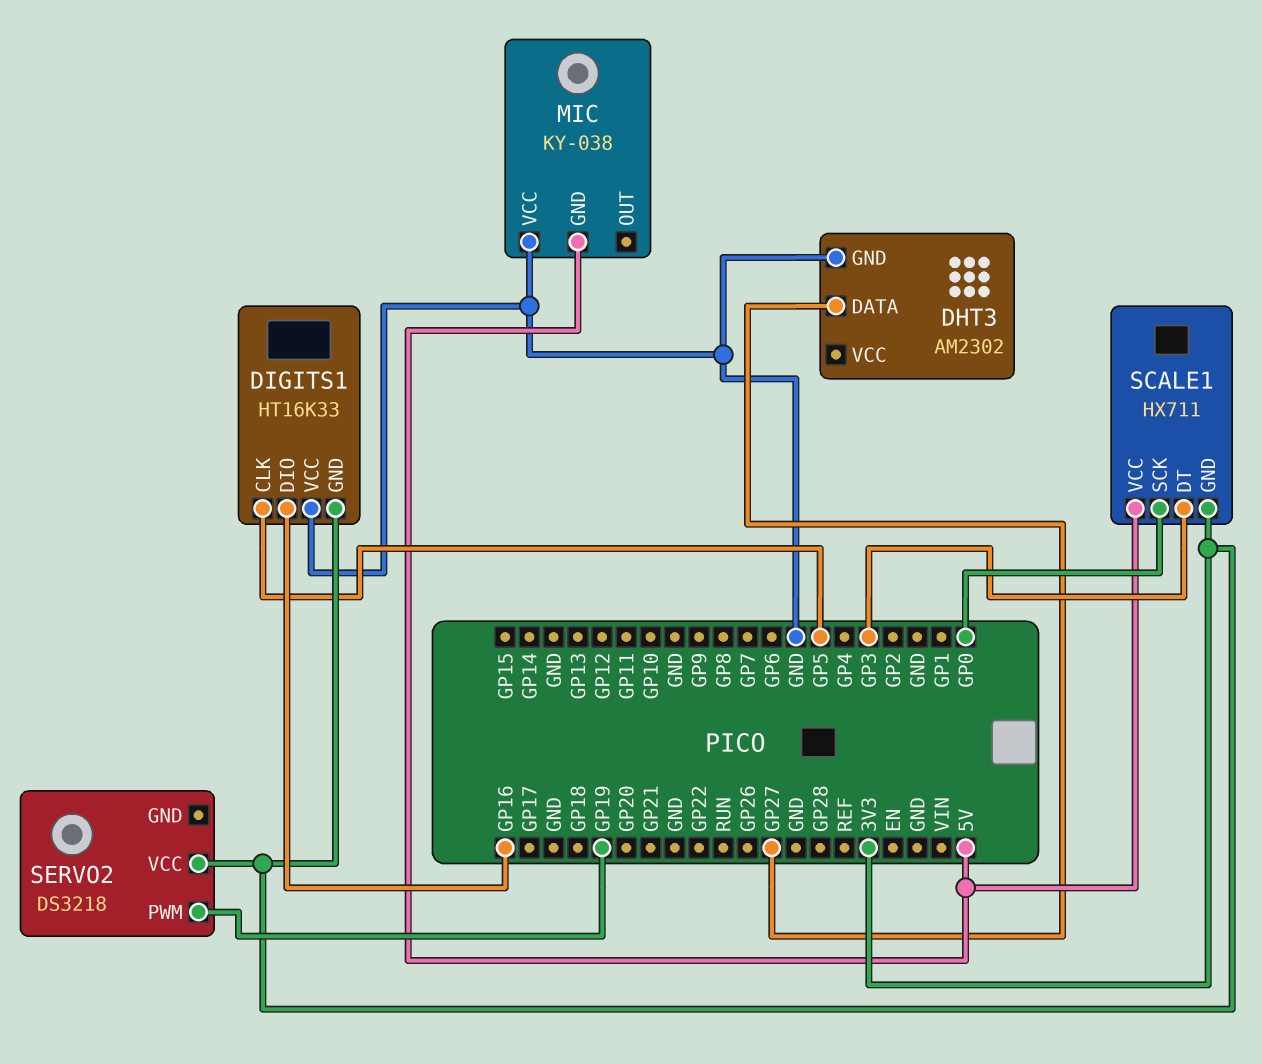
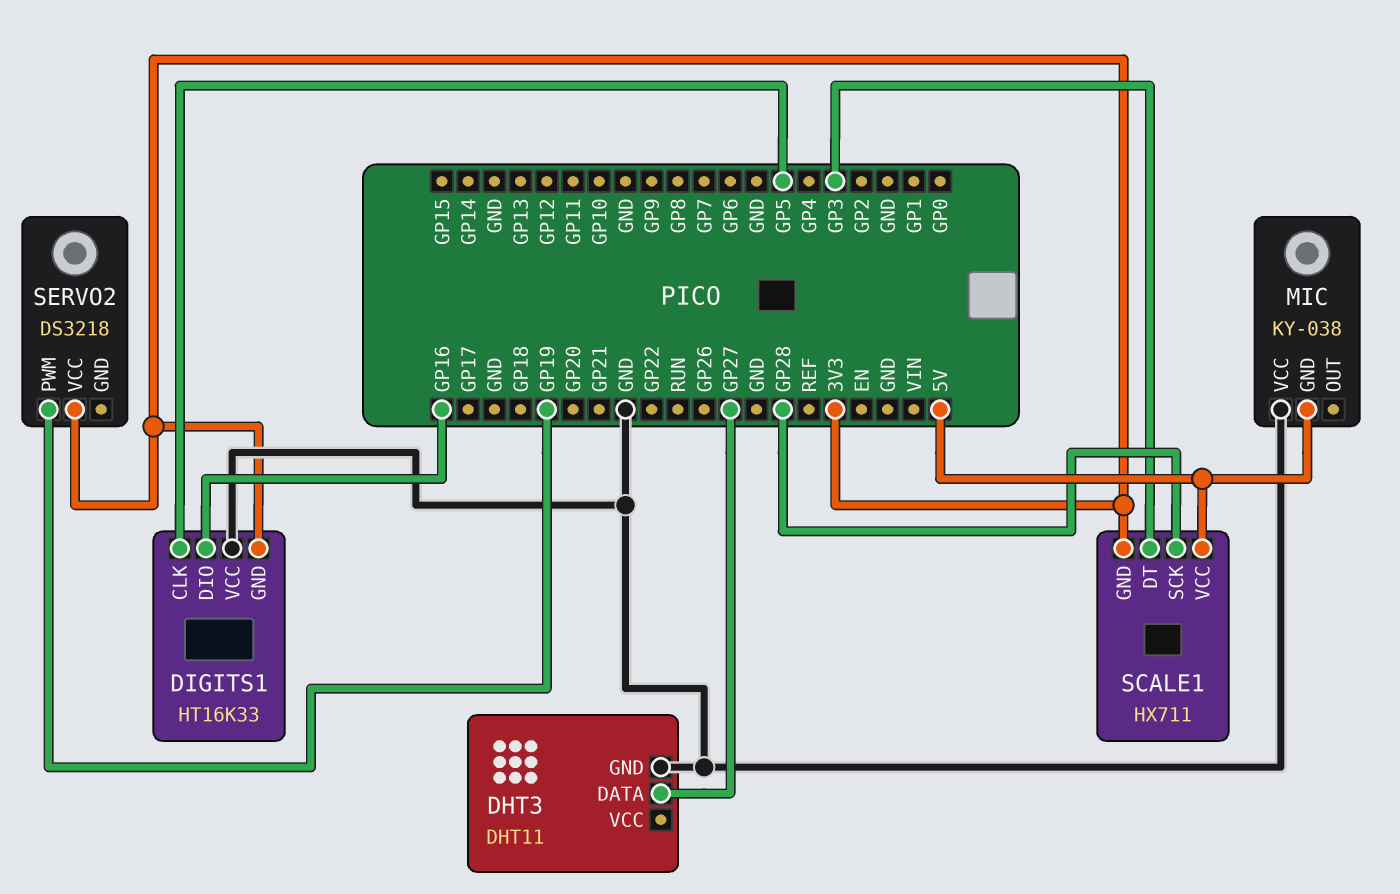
DHT3: AM2302 -> DHT11
SCALE1 pin SCK: GP0 -> GP28

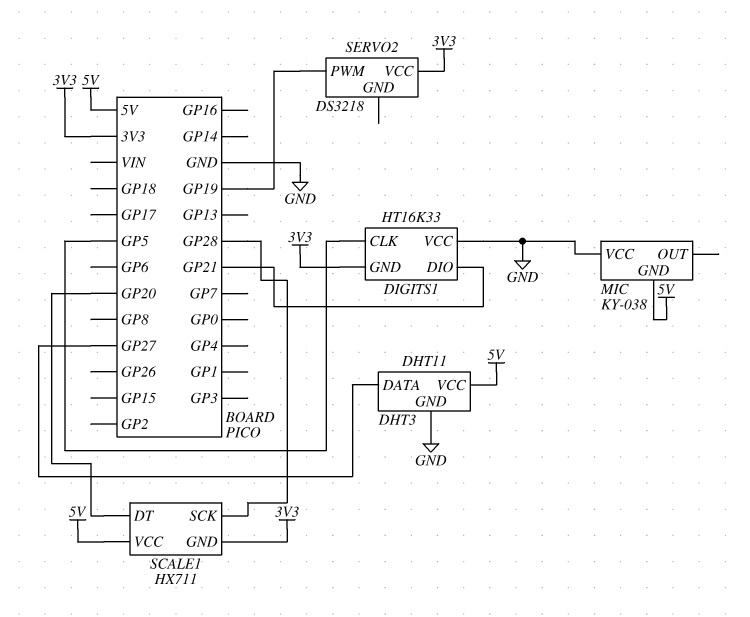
DHT3 pin VCC: none -> 5V
DIGITS1 pin DIO: GP16 -> GP21
SCALE1 pin DT: GP3 -> GP20

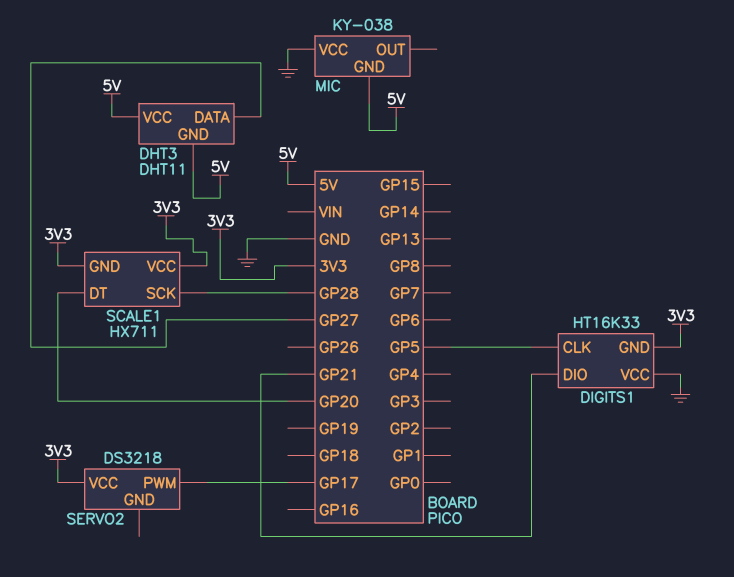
DHT3 pin GND: GND -> 5V
SCALE1 pin VCC: 5V -> 3V3
SERVO2 pin PWM: GP19 -> GP17

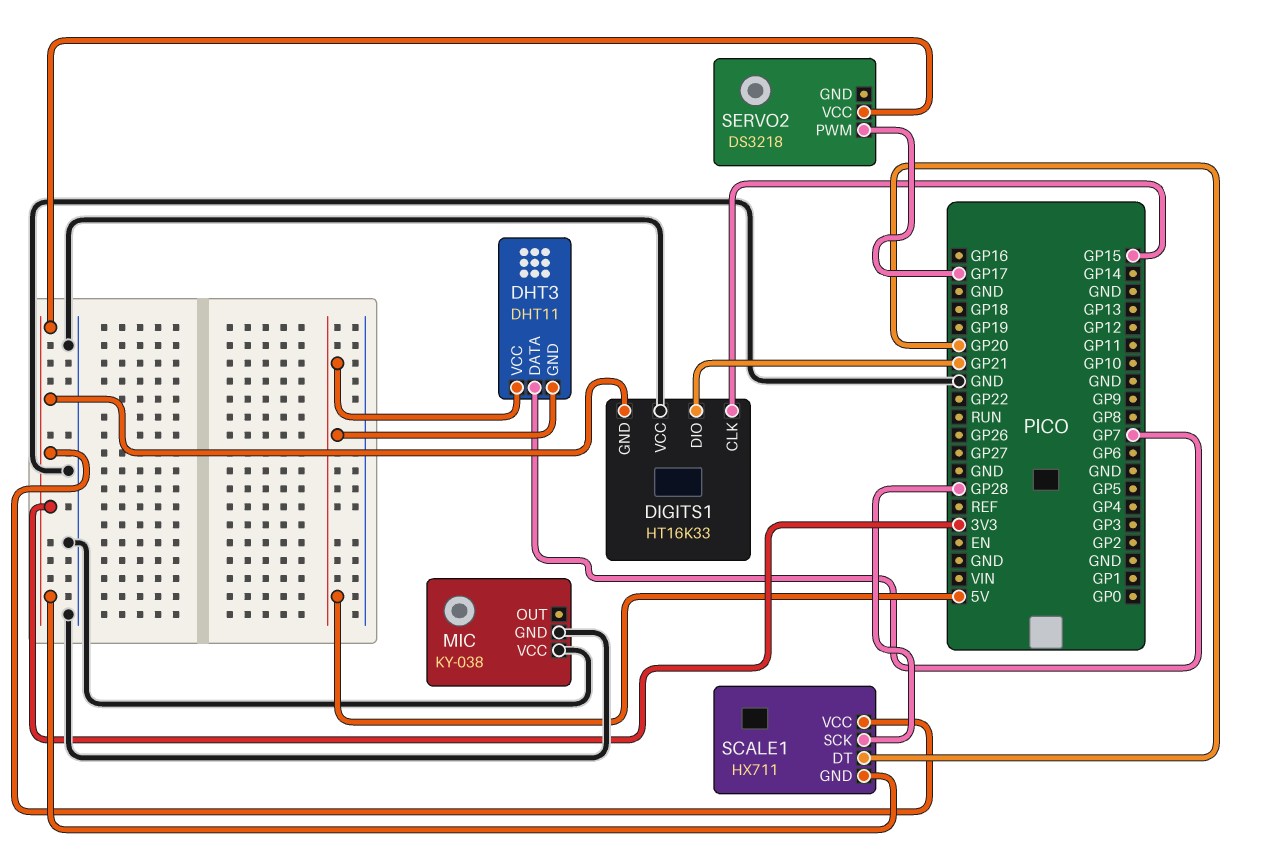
DHT3 pin DATA: GP27 -> GP7
DIGITS1 pin CLK: GP5 -> GP15
MIC pin GND: 5V -> GND

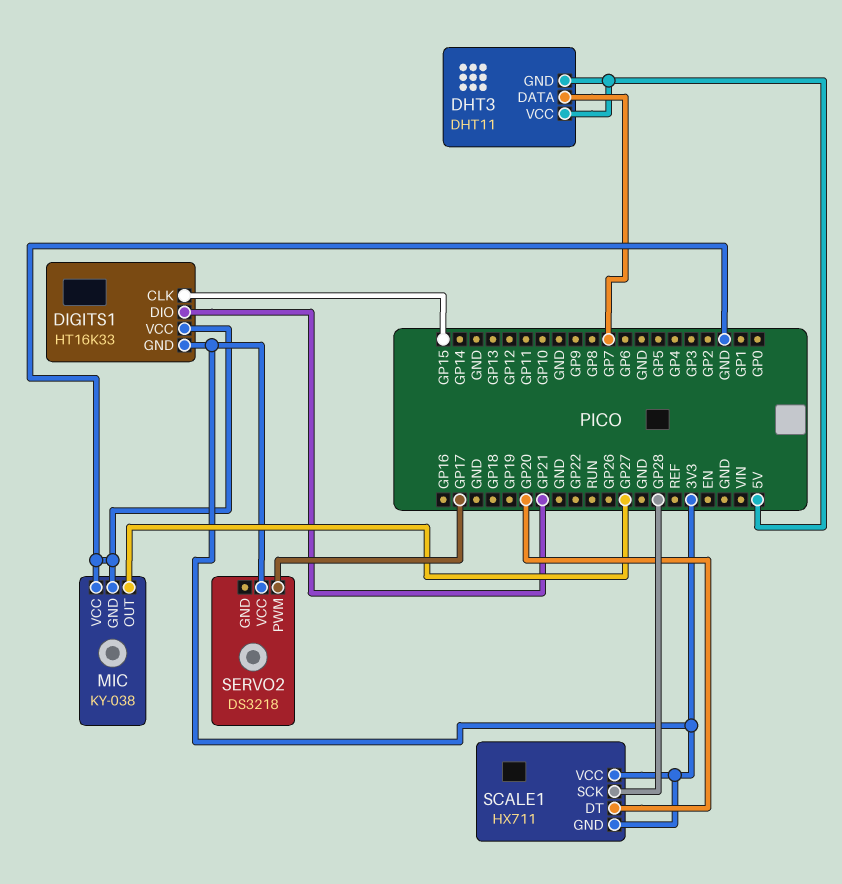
MIC pin OUT: none -> GP27

